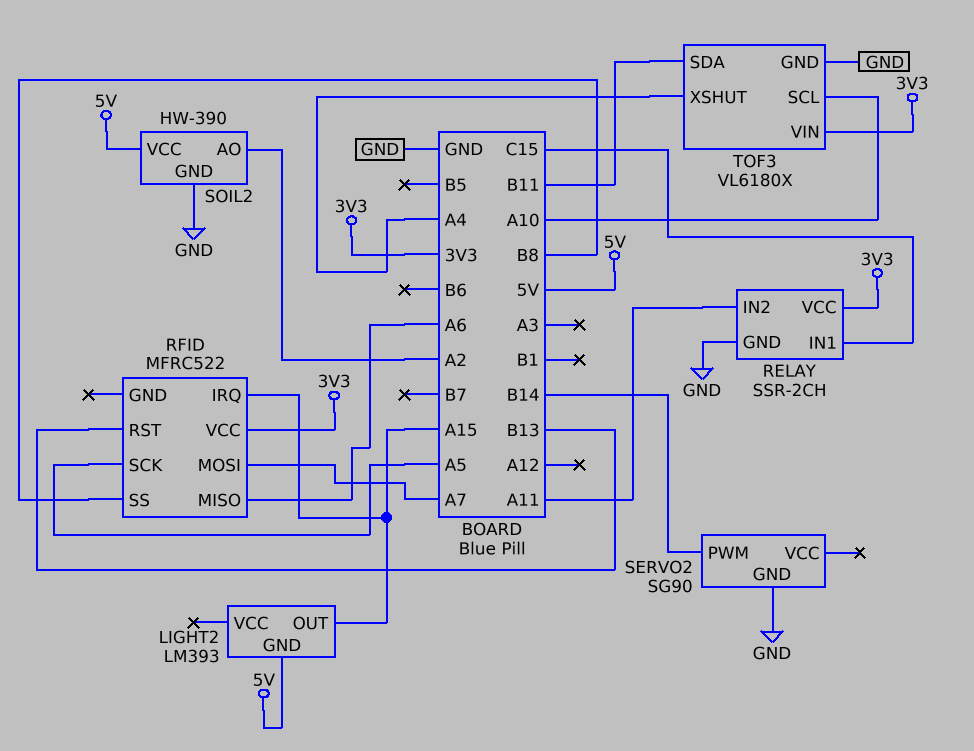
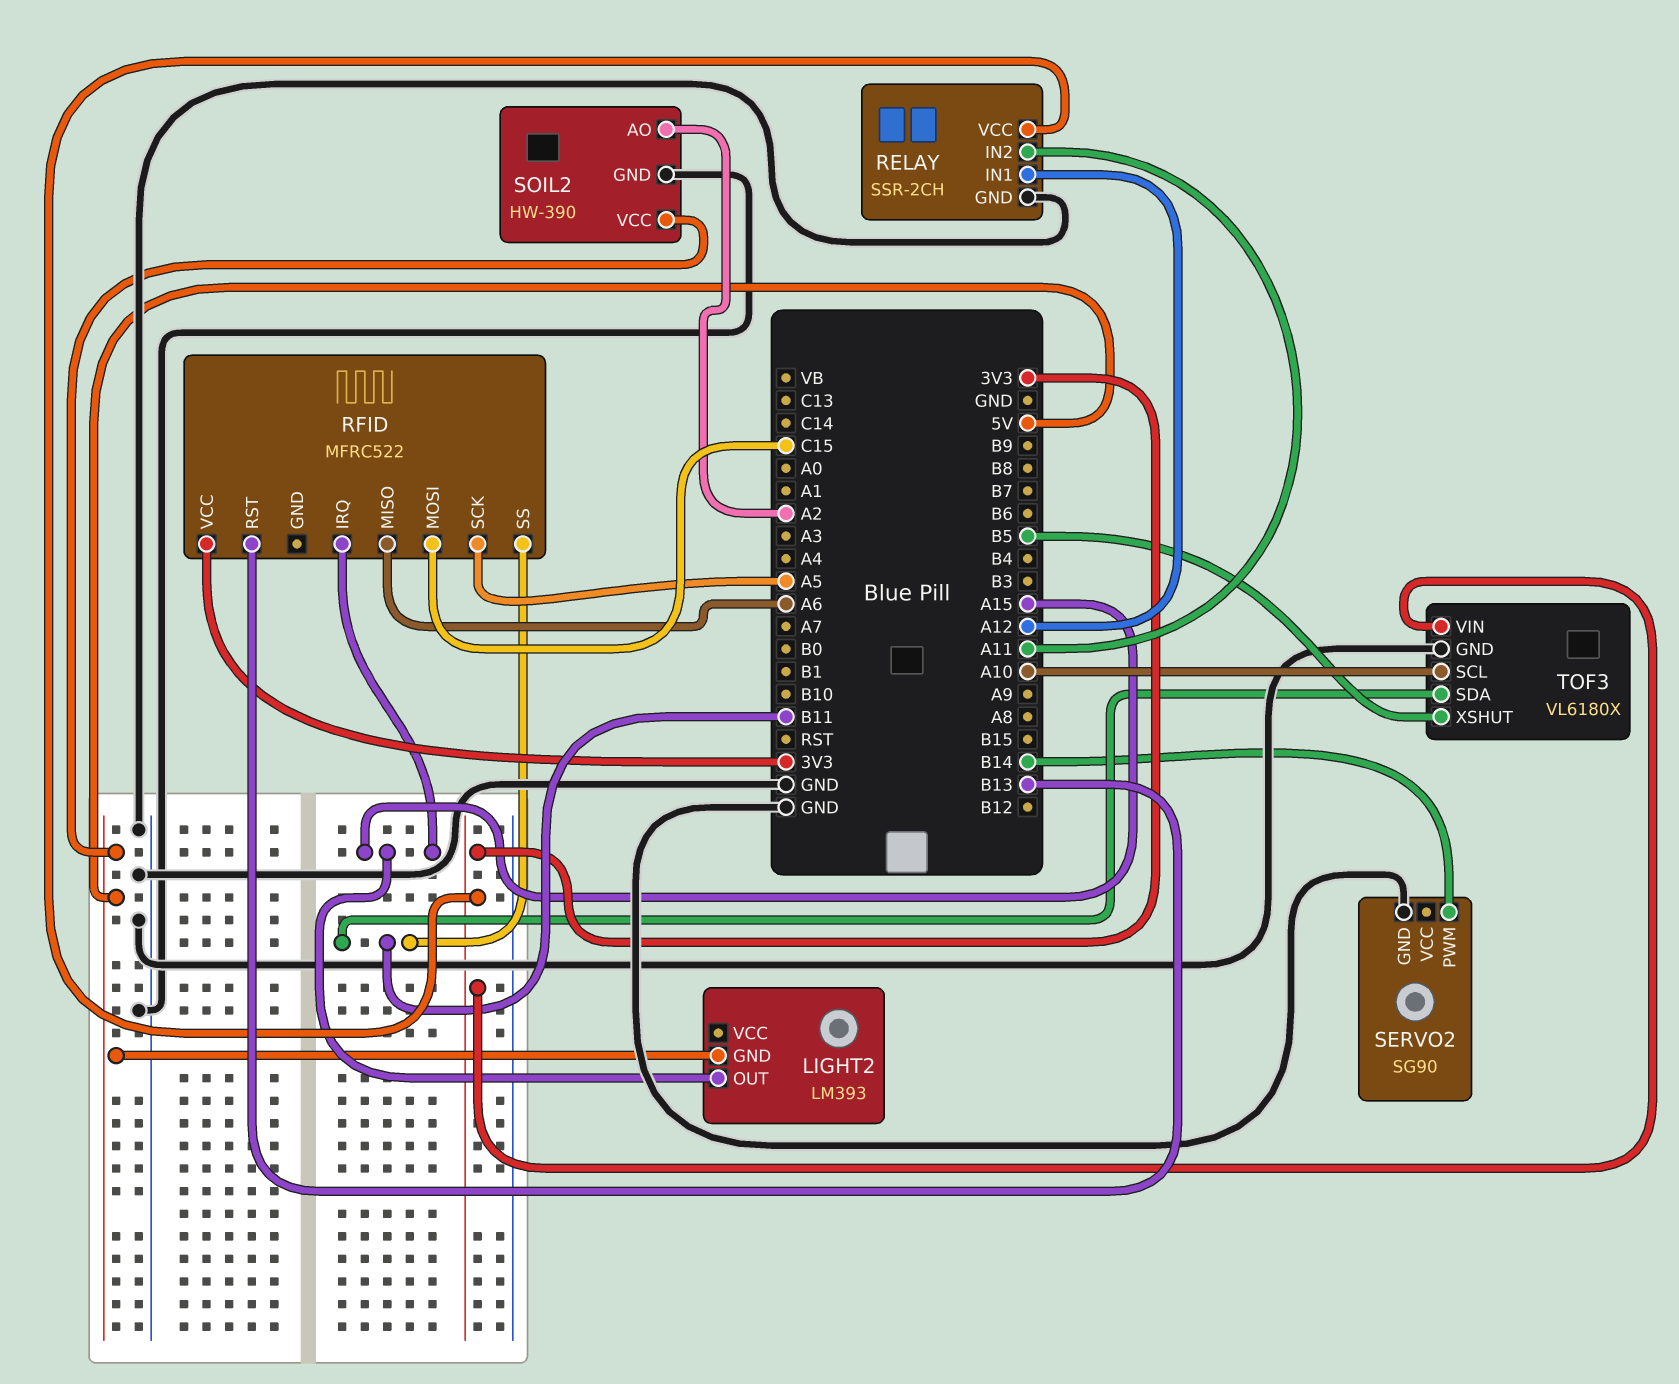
RELAY pin IN1: C15 -> A12
RFID pin MOSI: A7 -> C15
RFID pin SS: B8 -> B11
TOF3 pin XSHUT: A4 -> B5

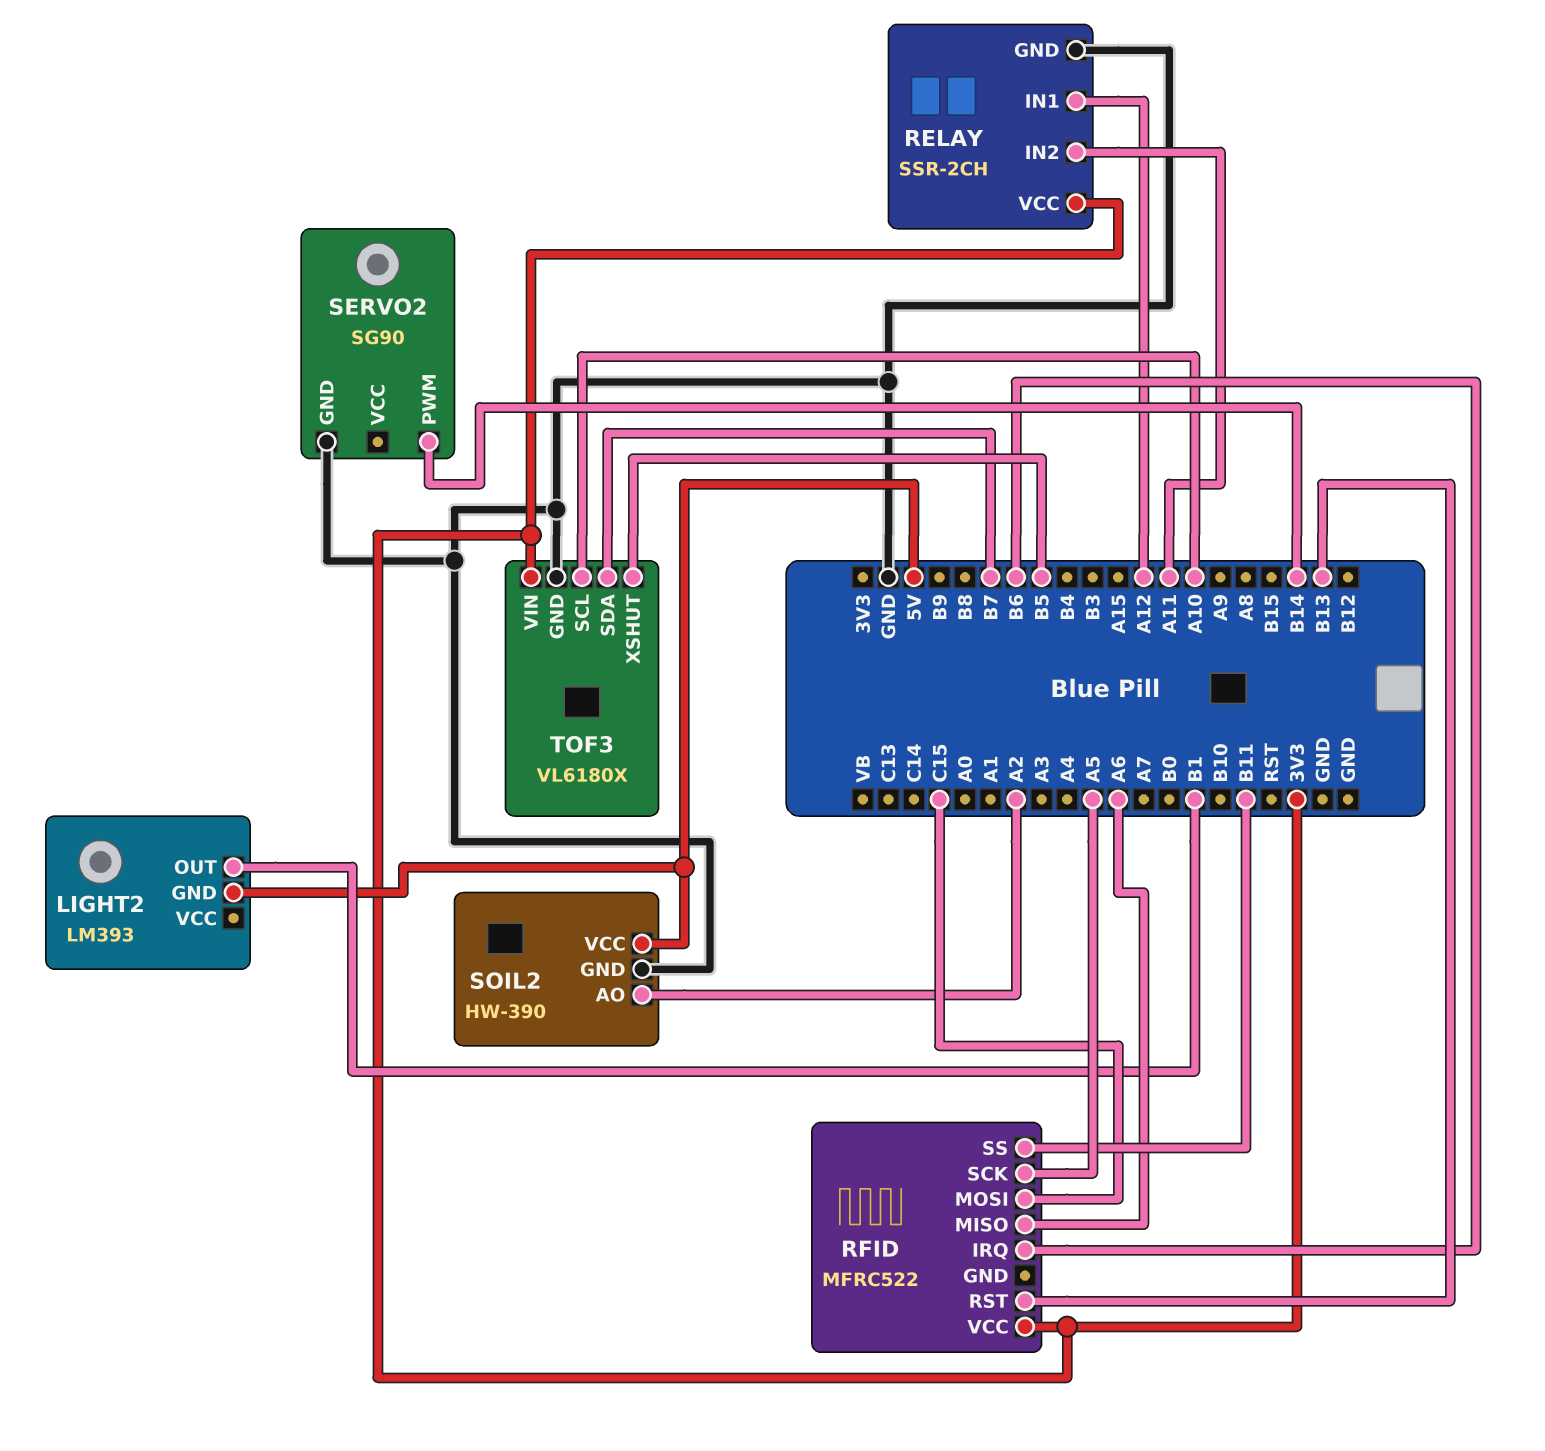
LIGHT2 pin OUT: A15 -> B1
RFID pin IRQ: A15 -> B6
TOF3 pin SDA: B11 -> B7

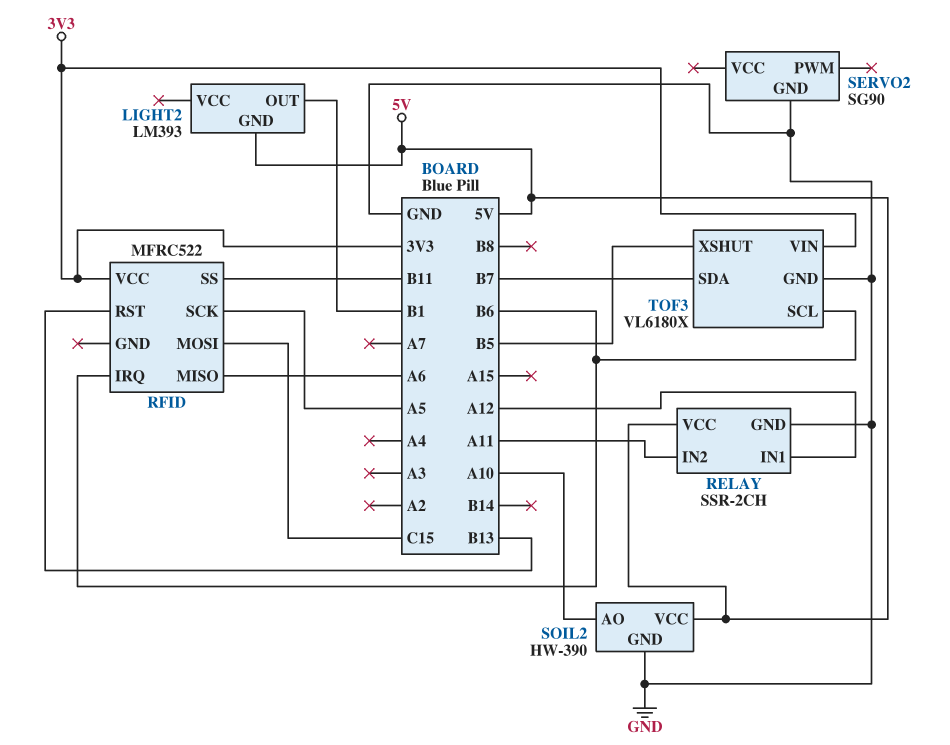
RELAY pin VCC: 3V3 -> 5V
SERVO2 pin PWM: B14 -> none
SOIL2 pin AO: A2 -> A10
TOF3 pin SCL: A10 -> B6

